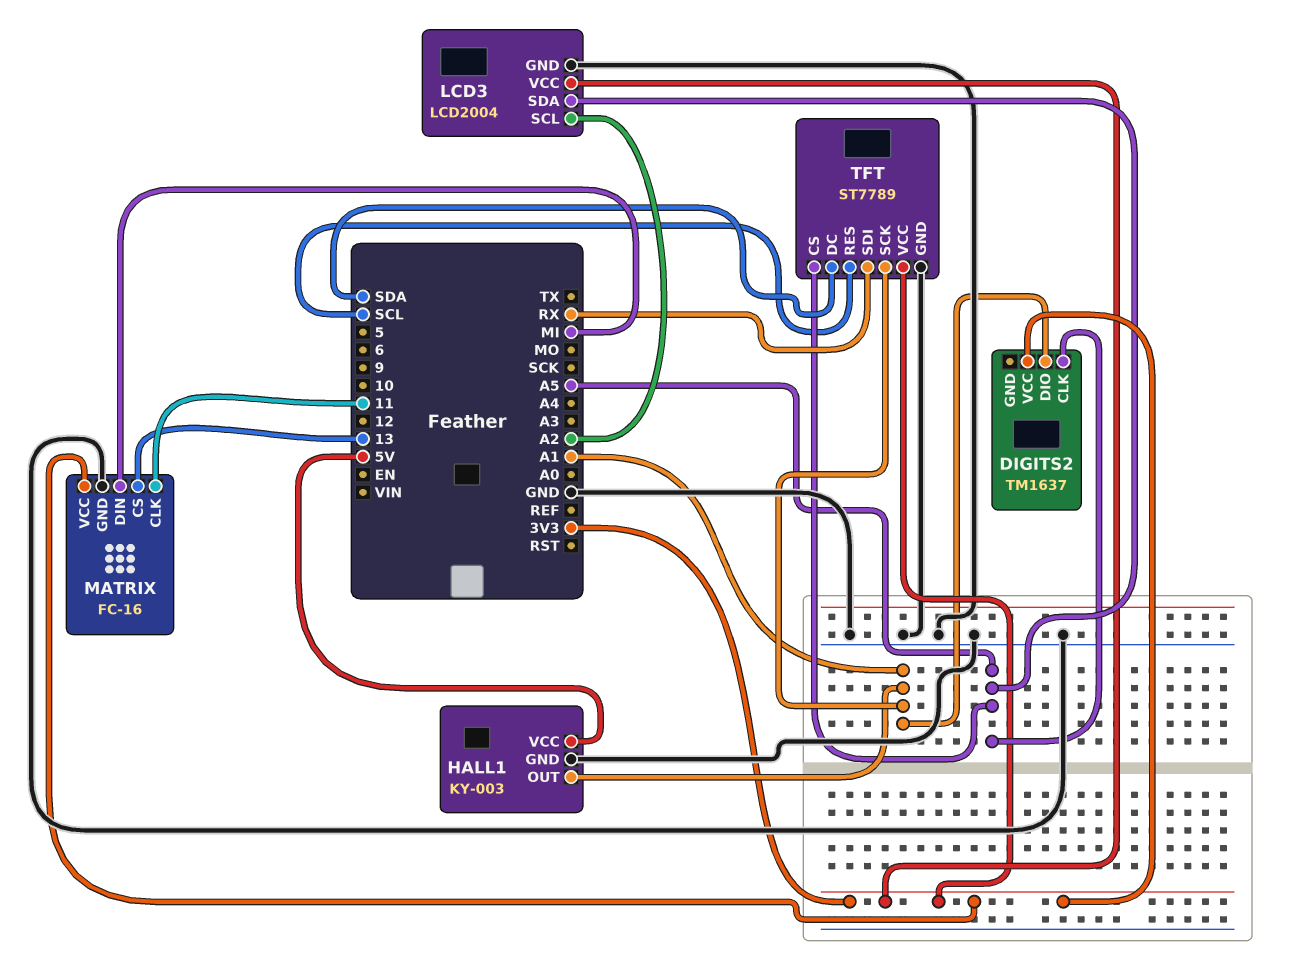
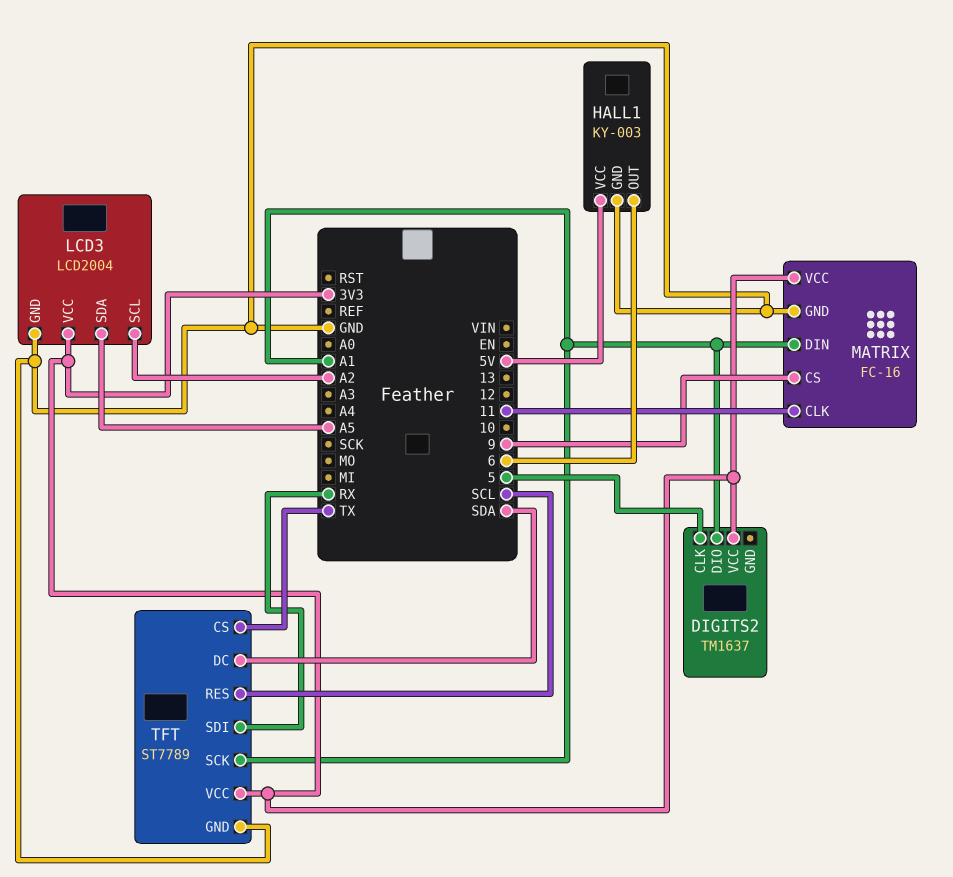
DIGITS2 pin CLK: A5 -> 5
HALL1 pin OUT: A1 -> 6
MATRIX pin CS: 13 -> 9
MATRIX pin DIN: MI -> A1
TFT pin CS: A5 -> TX

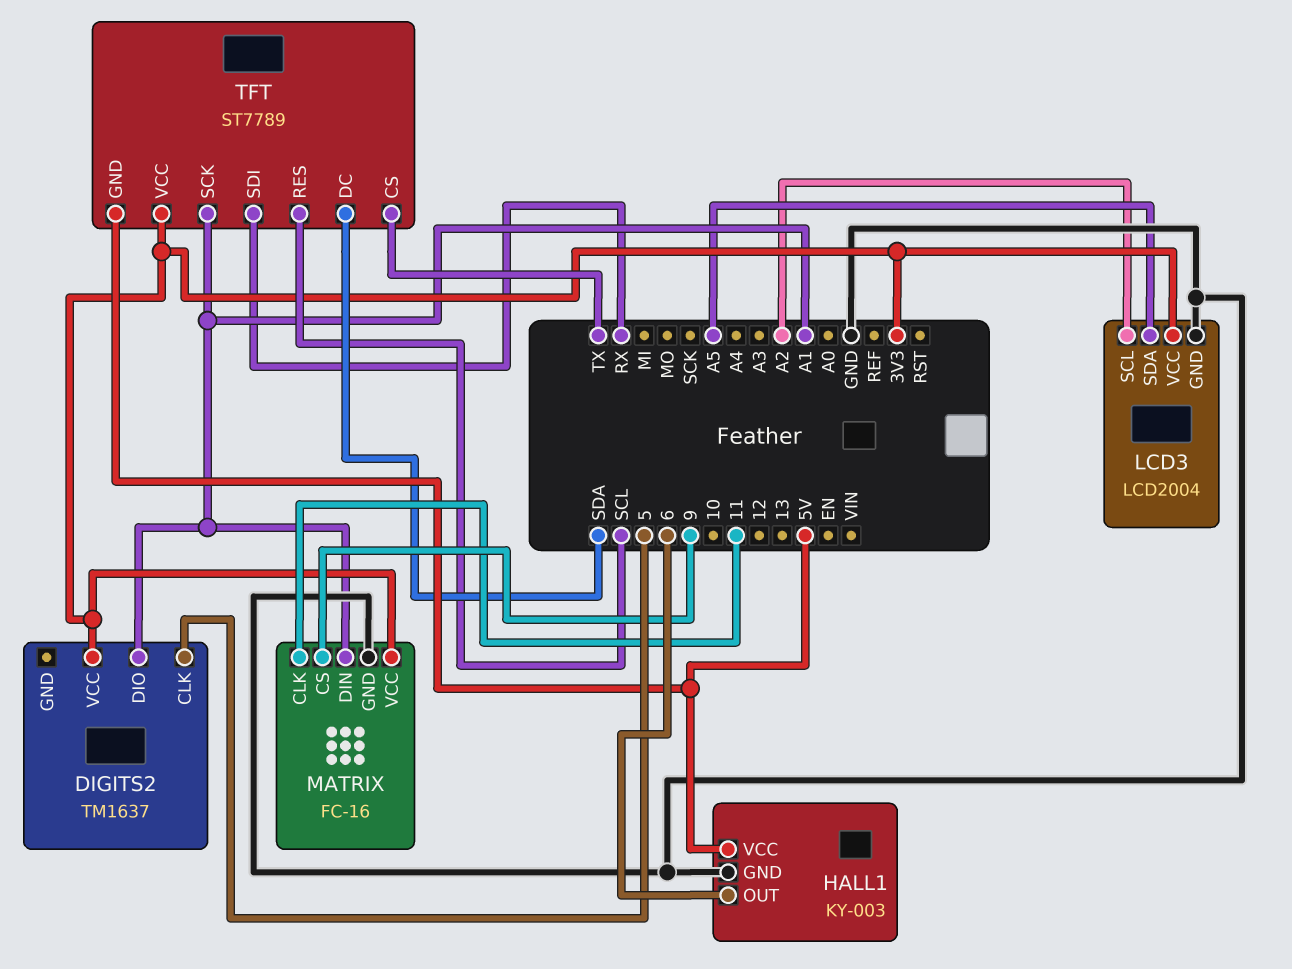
TFT pin GND: GND -> 5V

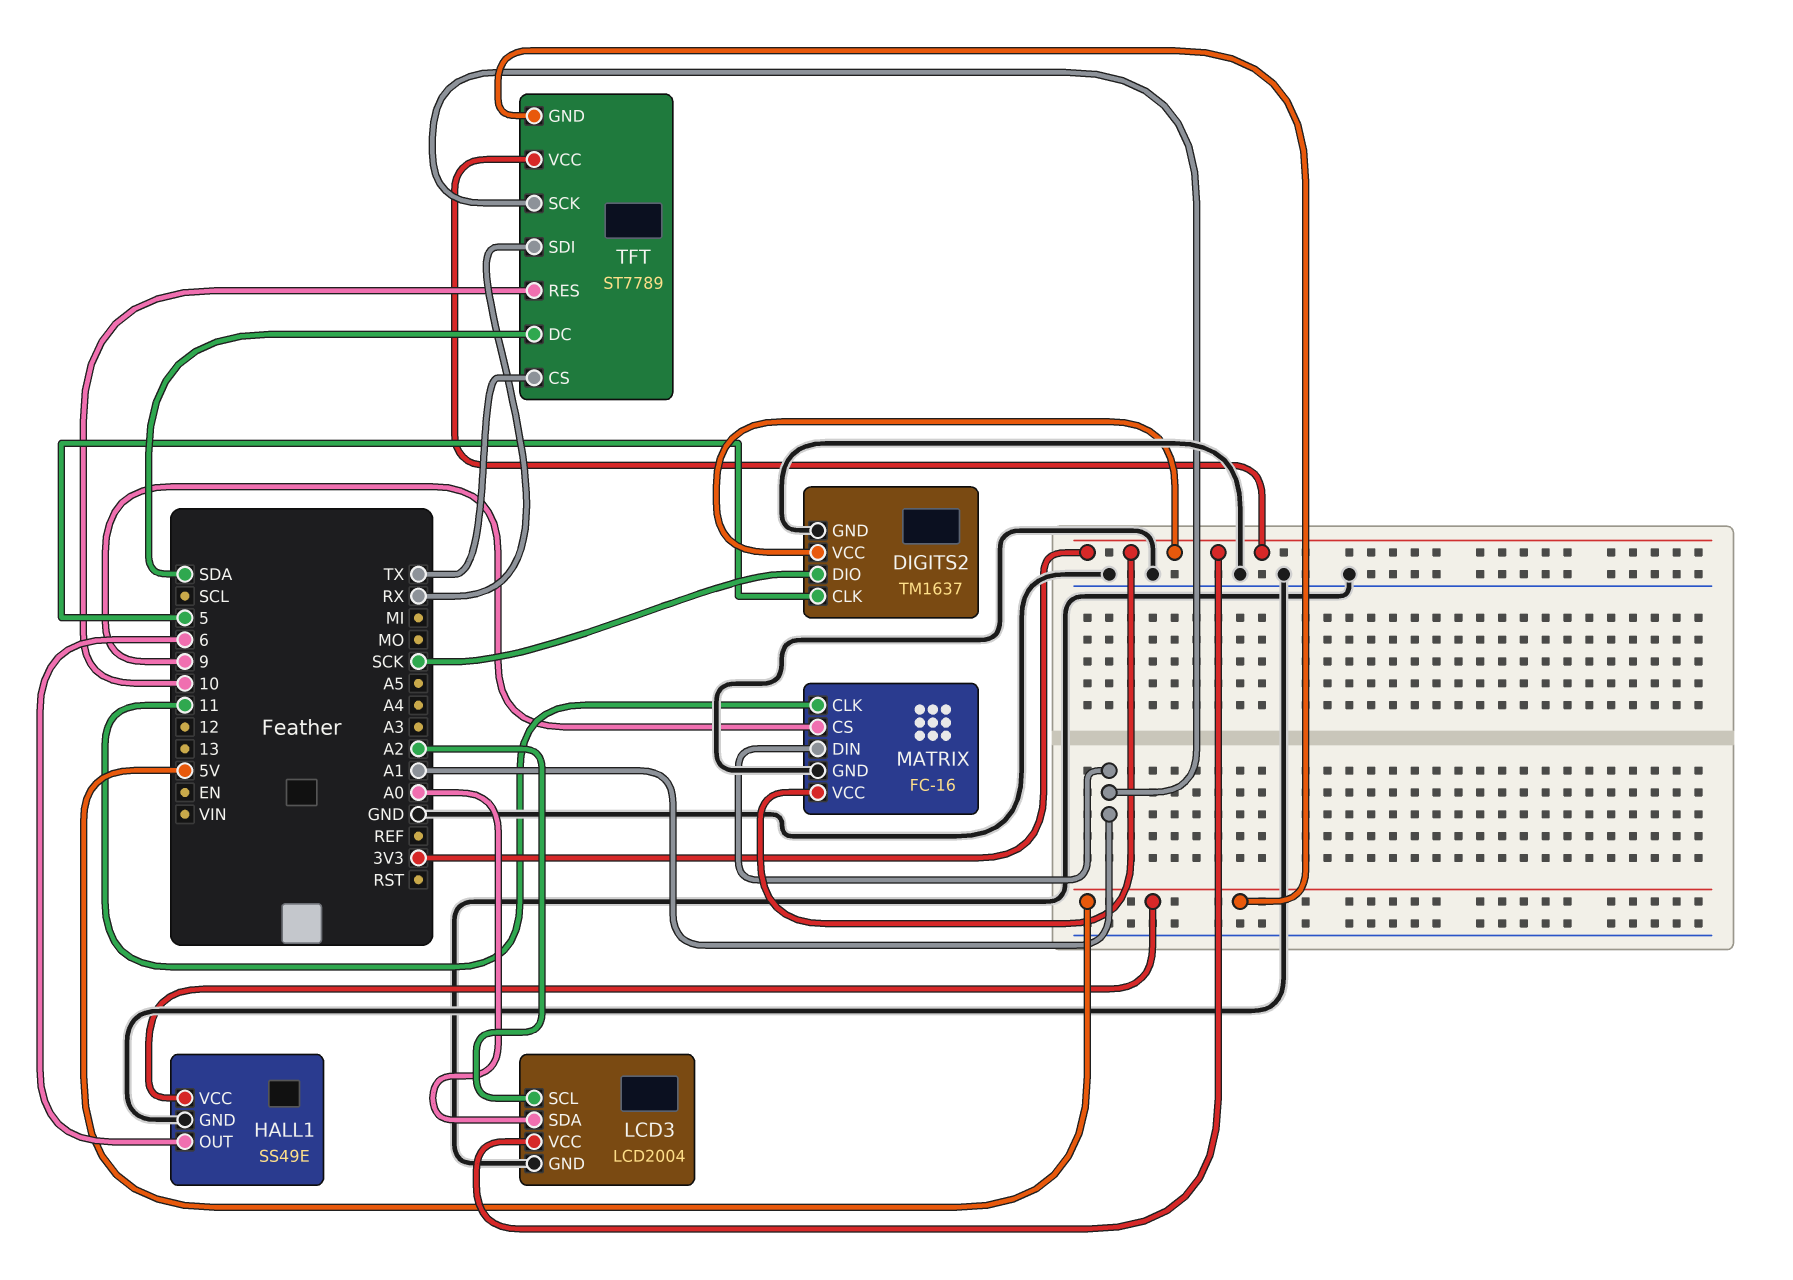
DIGITS2 pin DIO: A1 -> SCK
DIGITS2 pin GND: none -> GND
HALL1: KY-003 -> SS49E
LCD3 pin SDA: A5 -> A0
TFT pin RES: SCL -> 10

